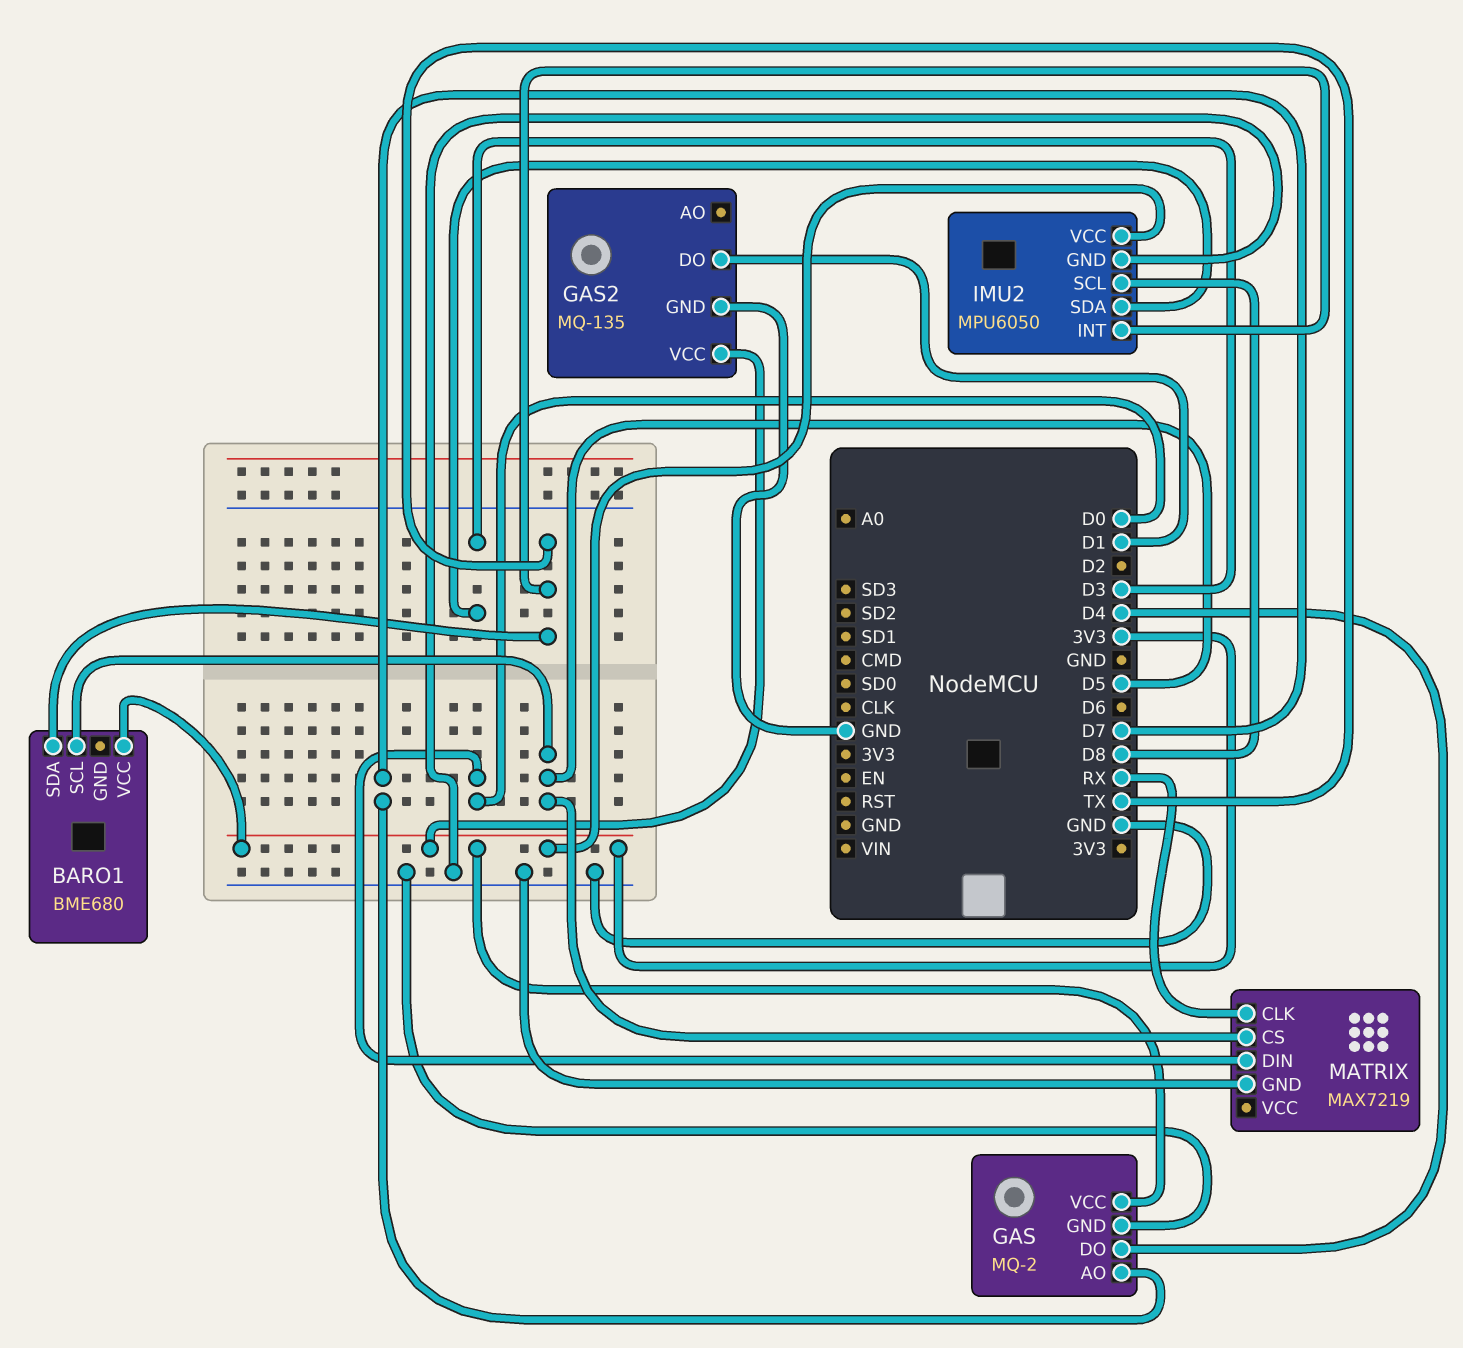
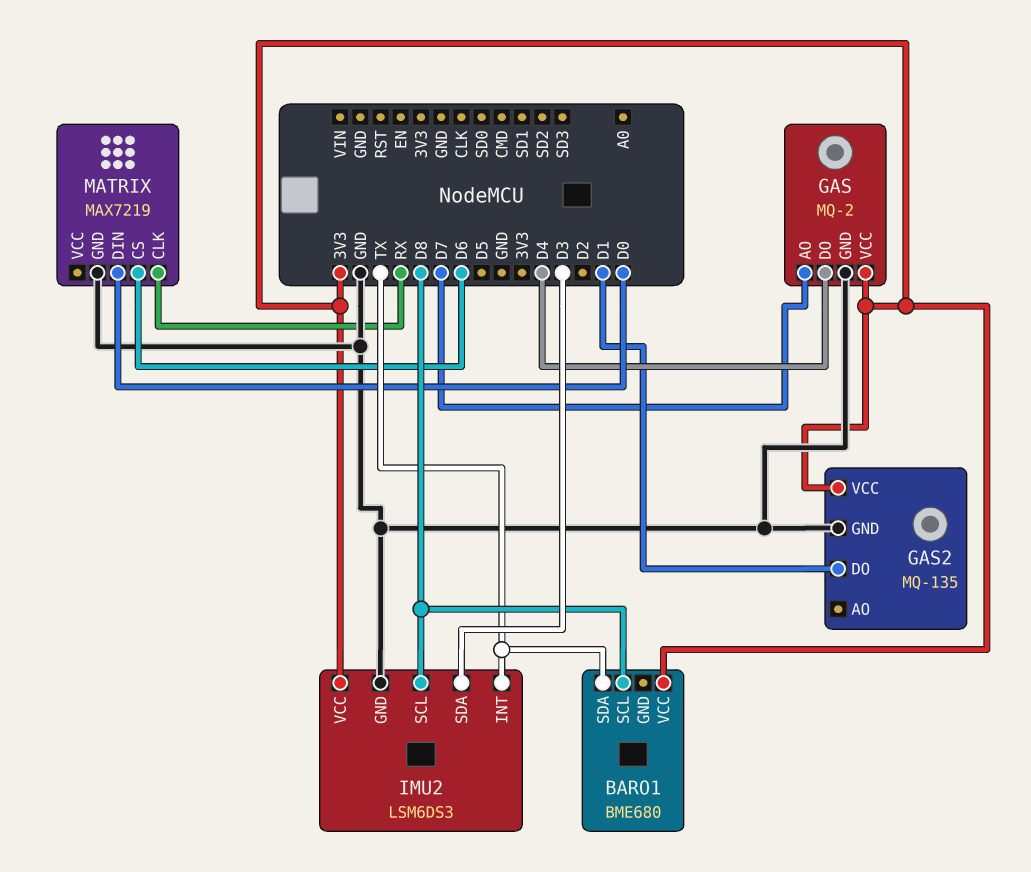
BARO1 pin SCL: D5 -> D8
IMU2: MPU6050 -> LSM6DS3
MATRIX pin CS: D5 -> D6

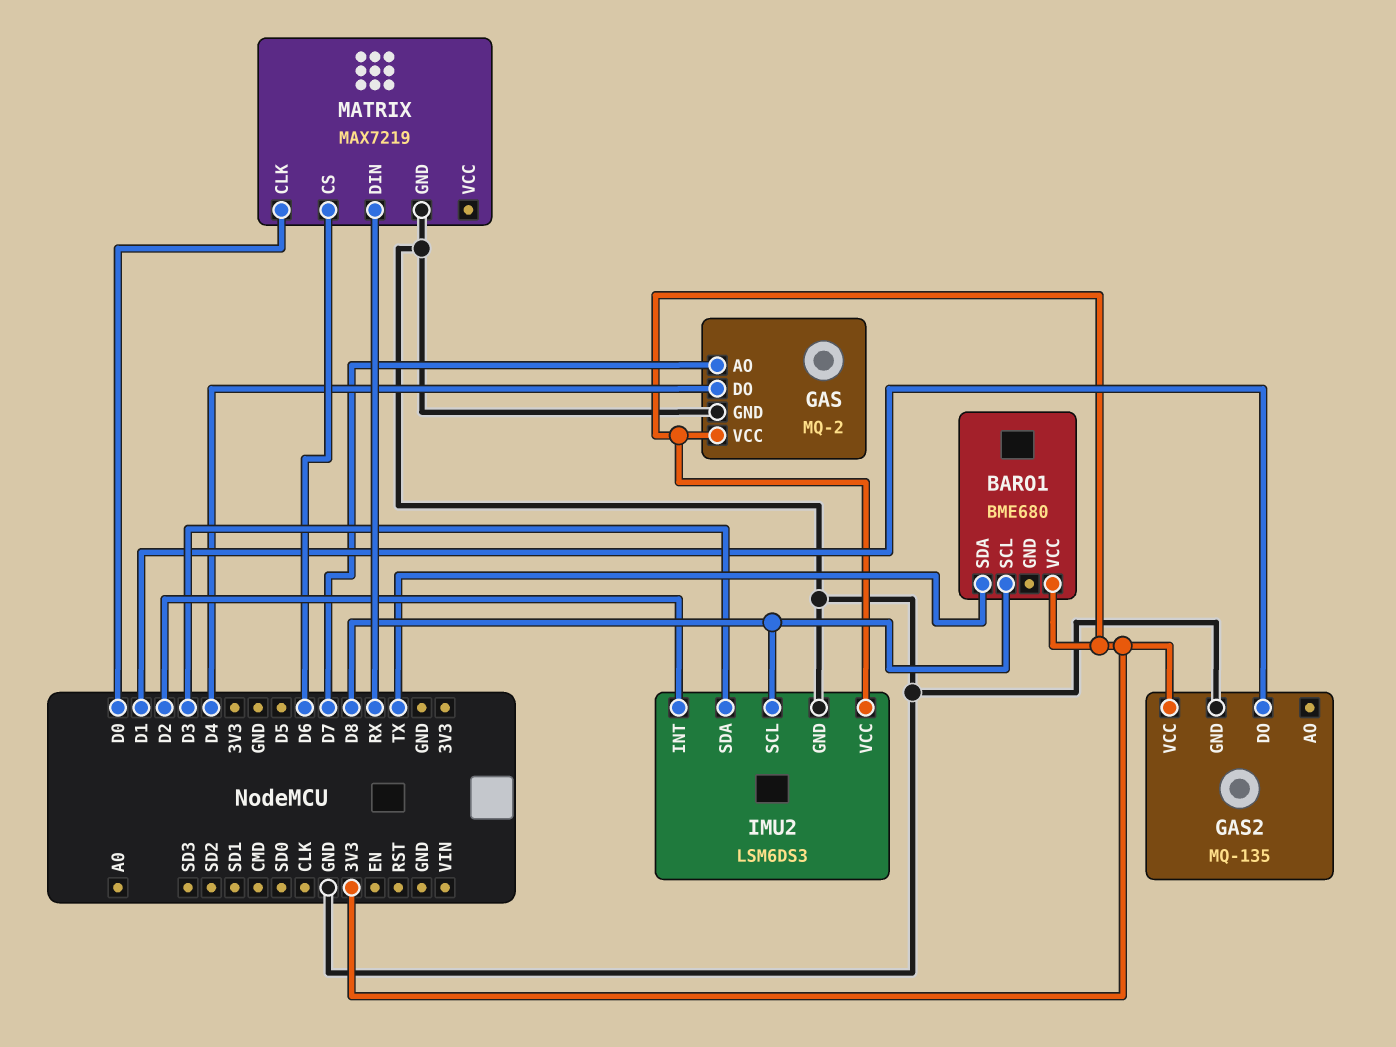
IMU2 pin INT: TX -> D2
MATRIX pin CLK: RX -> D0
MATRIX pin DIN: D0 -> RX

